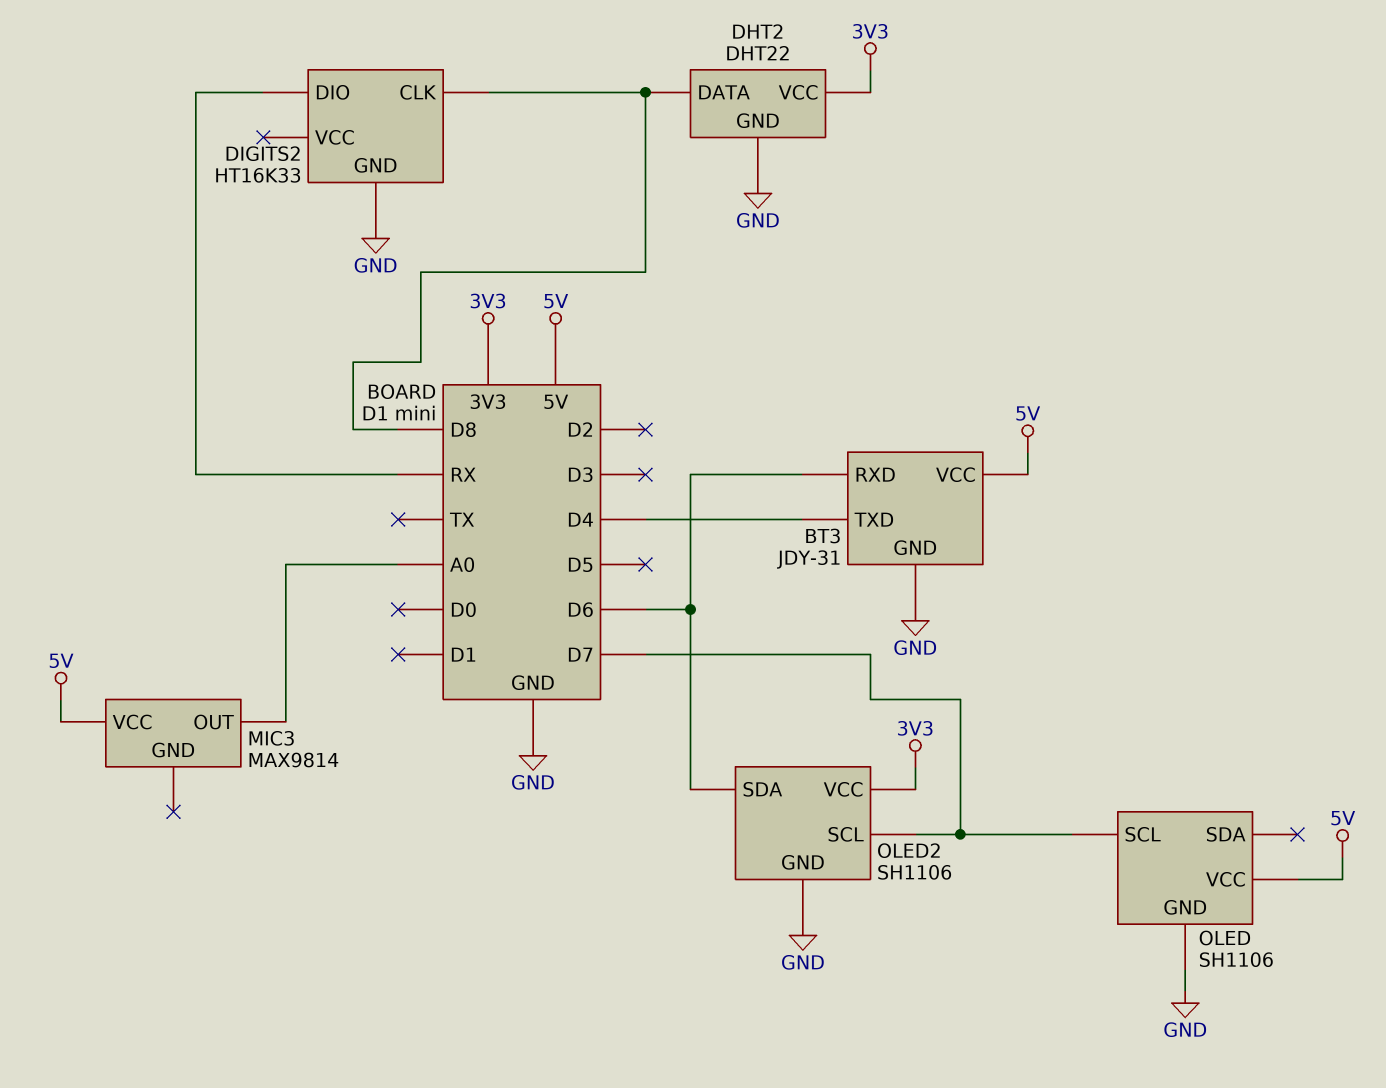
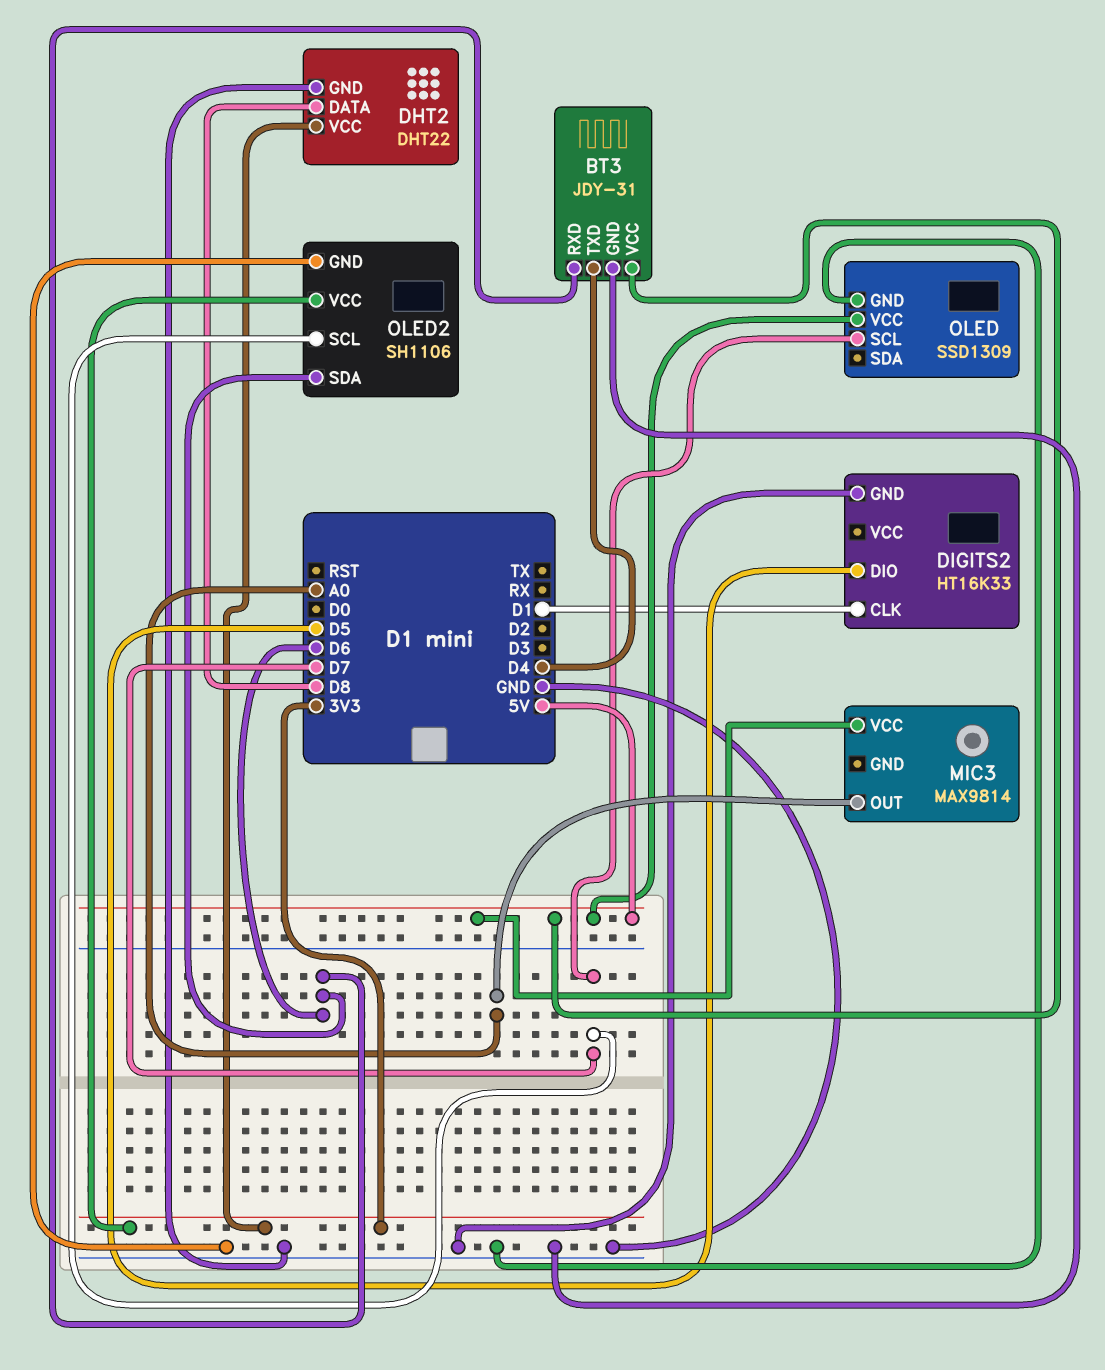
DIGITS2 pin CLK: D8 -> D1
DIGITS2 pin DIO: RX -> D5
OLED: SH1106 -> SSD1309

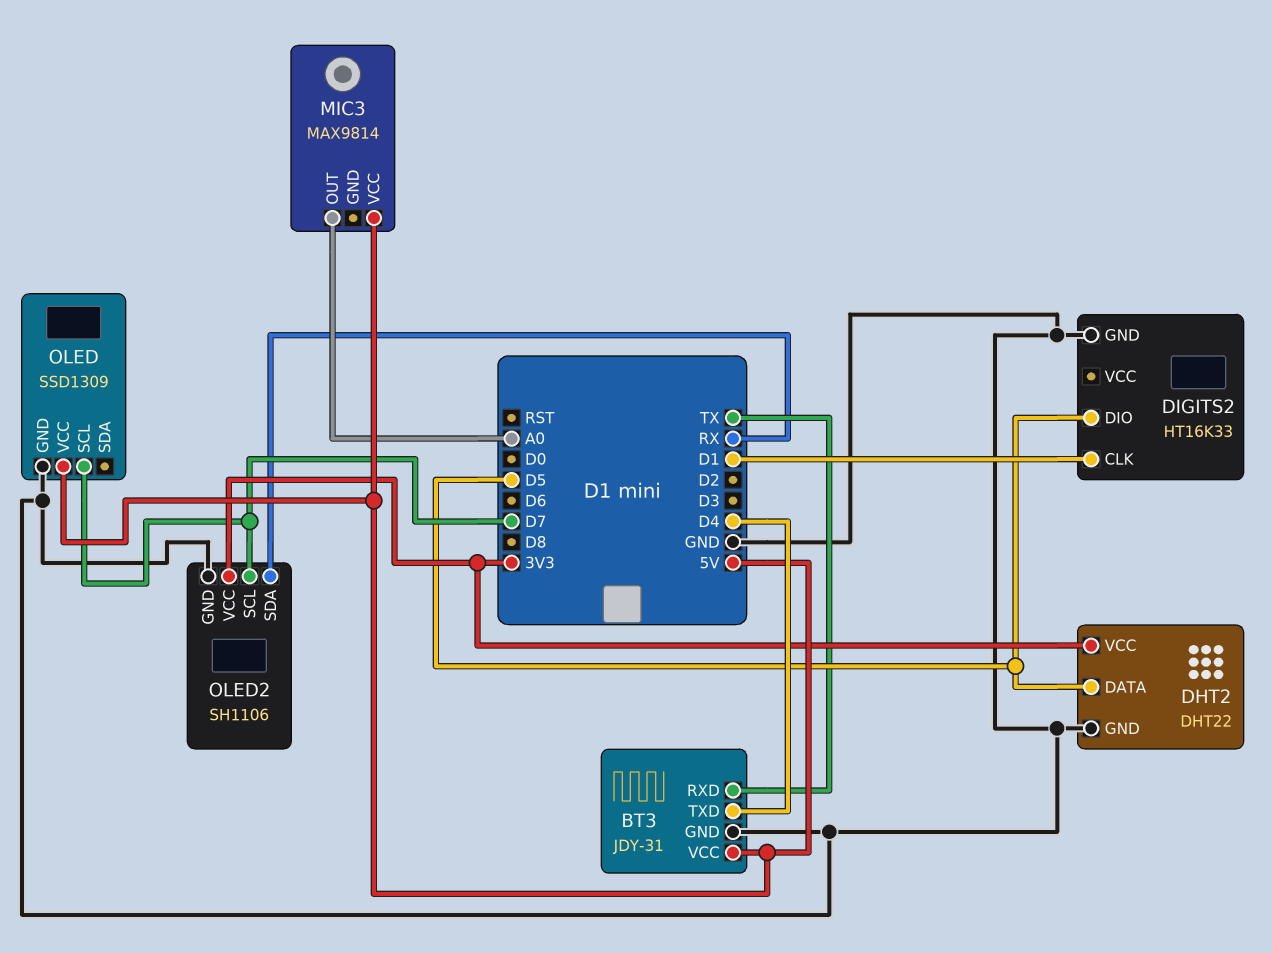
BT3 pin RXD: D6 -> TX
DHT2 pin DATA: D8 -> D5
OLED2 pin SDA: D6 -> RX

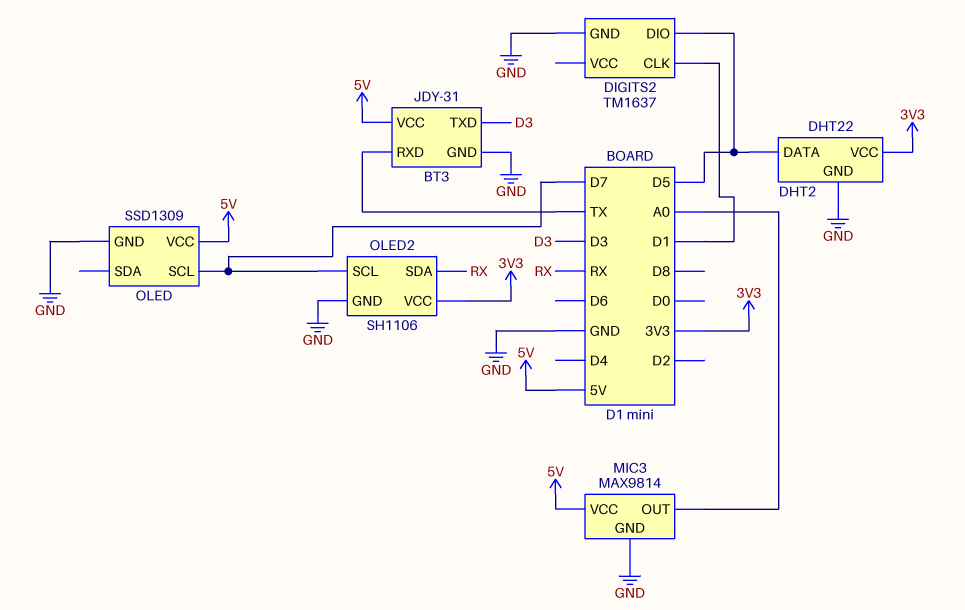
BT3 pin TXD: D4 -> D3
DIGITS2: HT16K33 -> TM1637
MIC3 pin GND: none -> GND

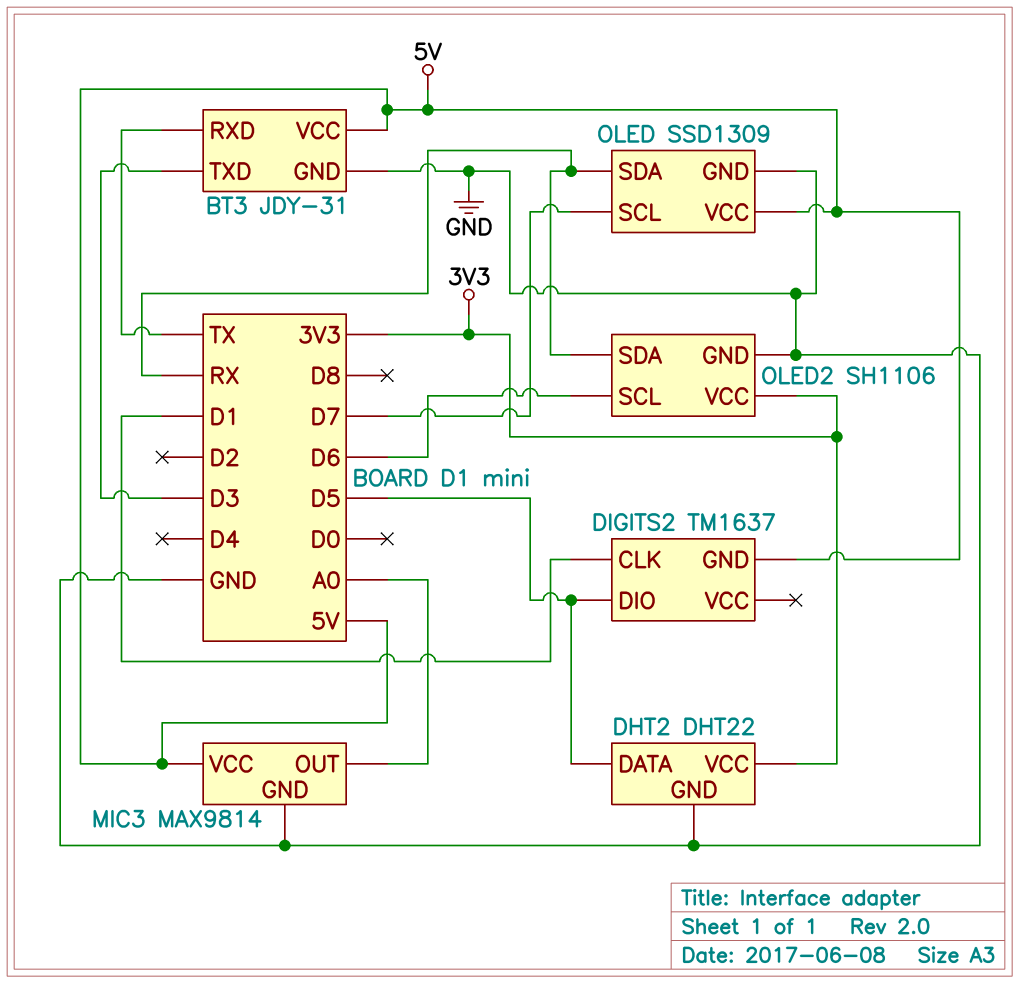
DIGITS2 pin GND: GND -> 5V
OLED pin SDA: none -> RX
OLED2 pin SCL: D7 -> D6

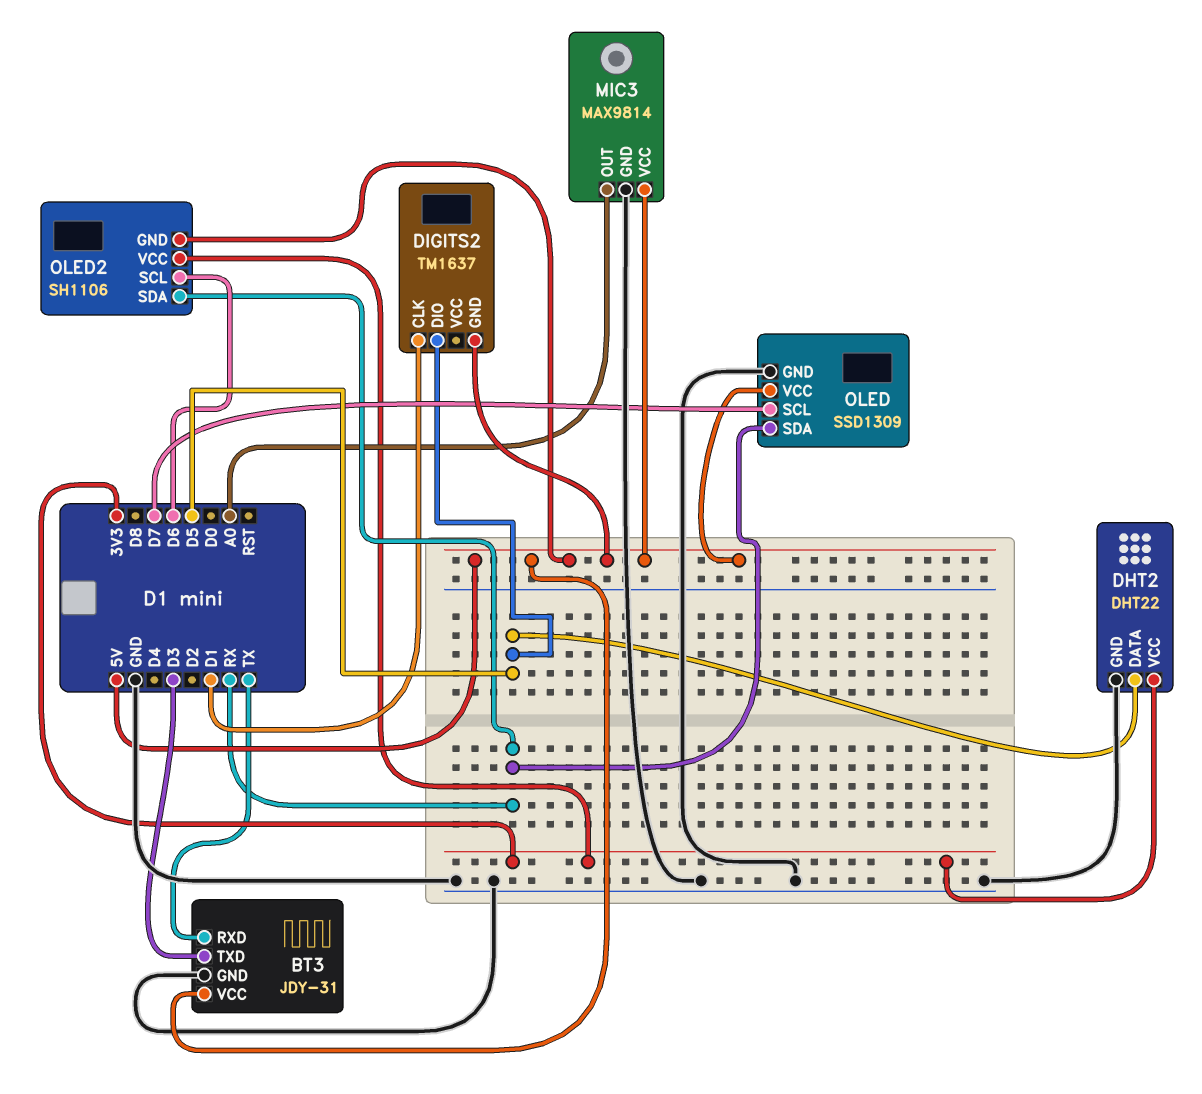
OLED2 pin GND: GND -> 5V

